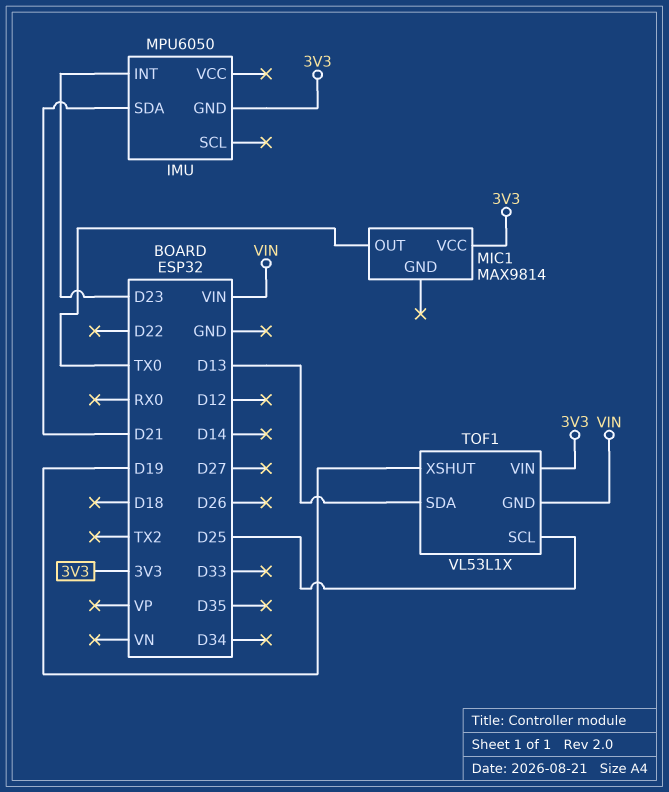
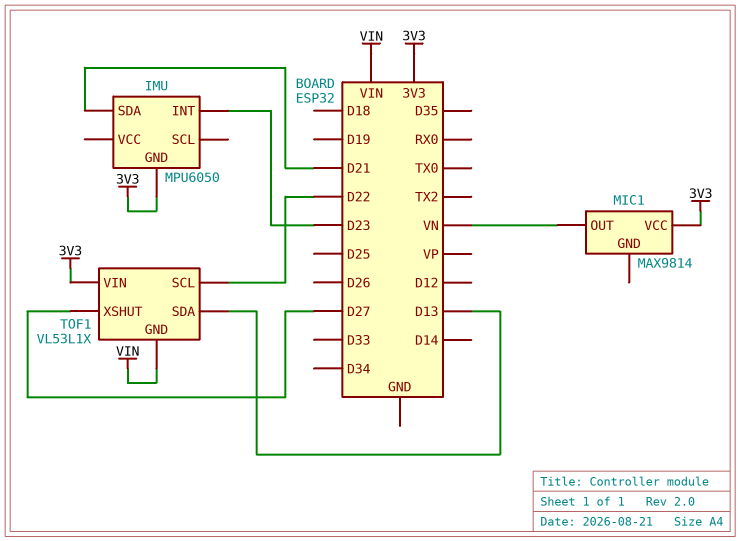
MIC1 pin OUT: TX0 -> VN
TOF1 pin SCL: D25 -> D22
TOF1 pin XSHUT: D19 -> D27

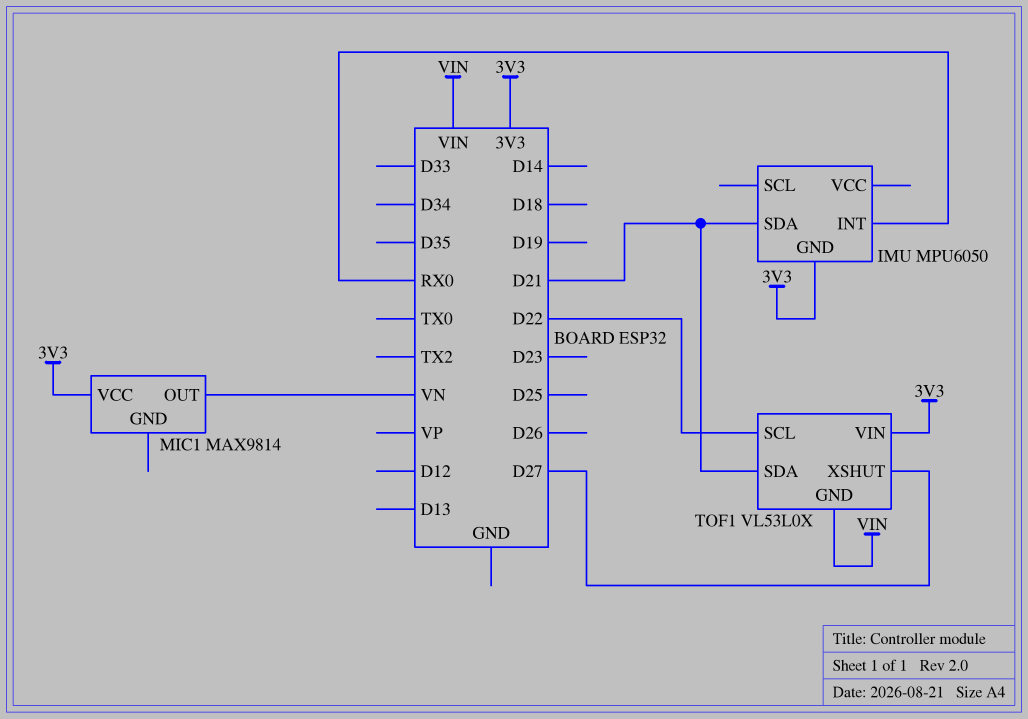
IMU pin INT: D23 -> RX0
TOF1: VL53L1X -> VL53L0X
TOF1 pin SDA: D13 -> D21

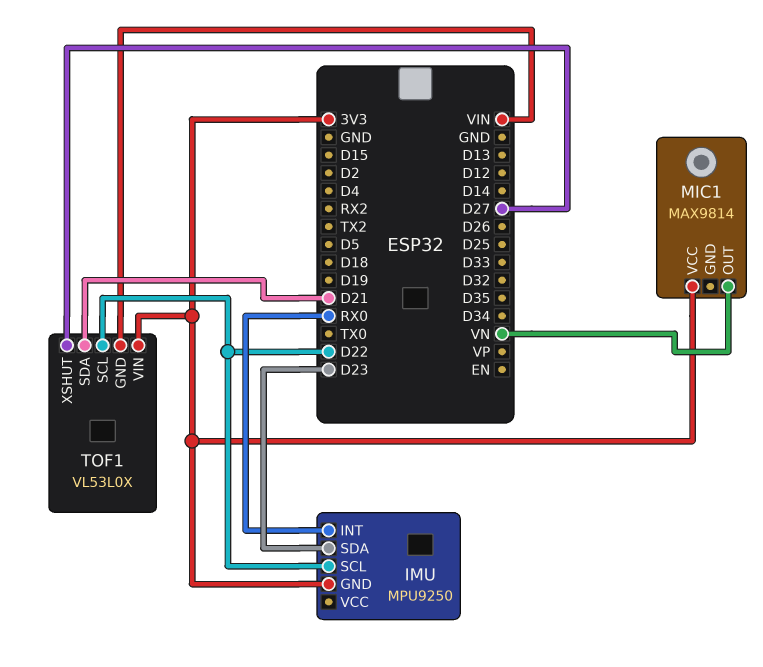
IMU: MPU6050 -> MPU9250
IMU pin SCL: none -> D22
IMU pin SDA: D21 -> D23

